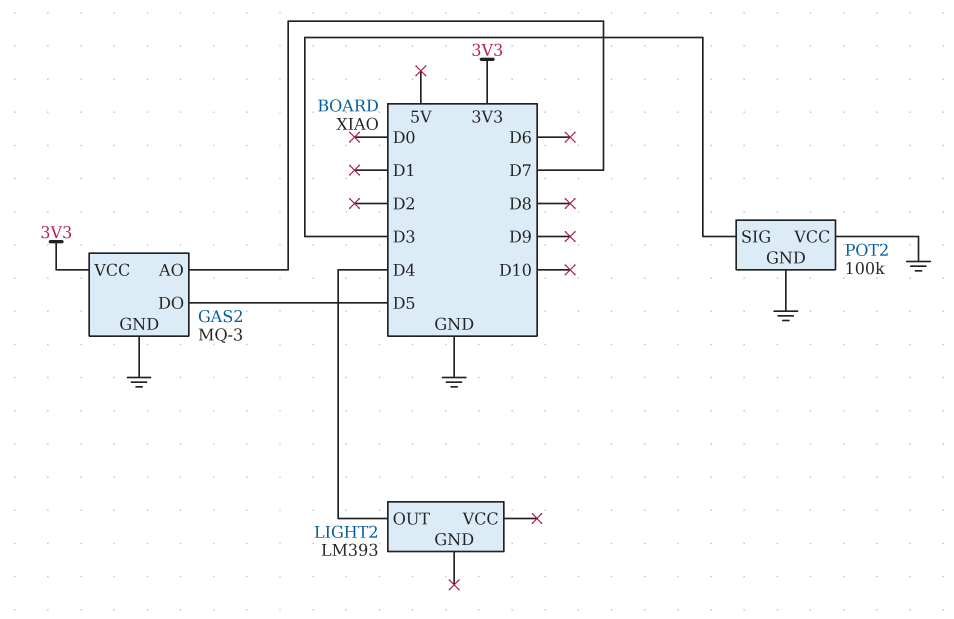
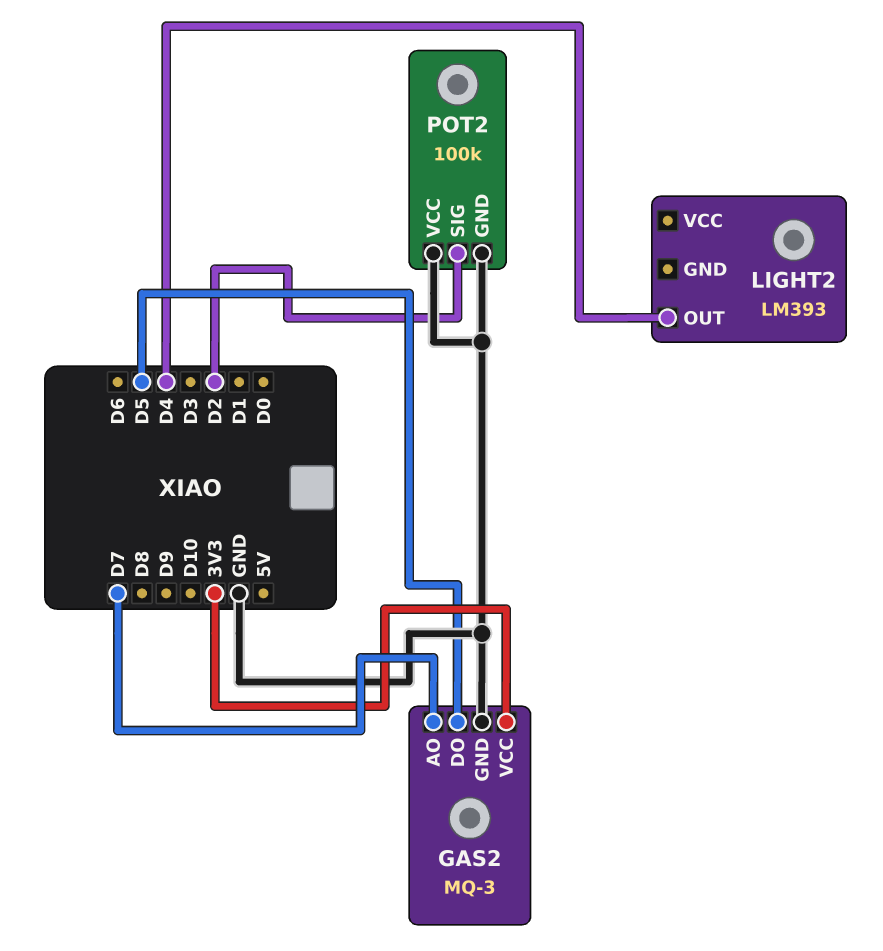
POT2 pin SIG: D3 -> D2

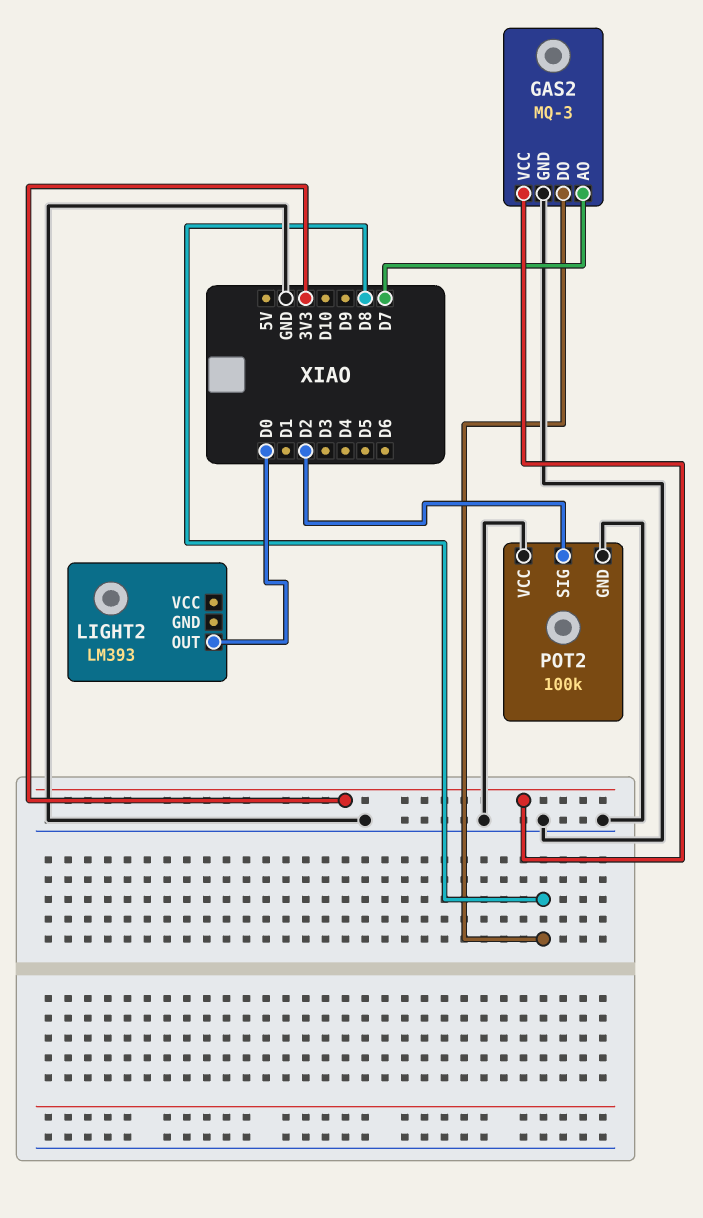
GAS2 pin DO: D5 -> D8
LIGHT2 pin OUT: D4 -> D0

